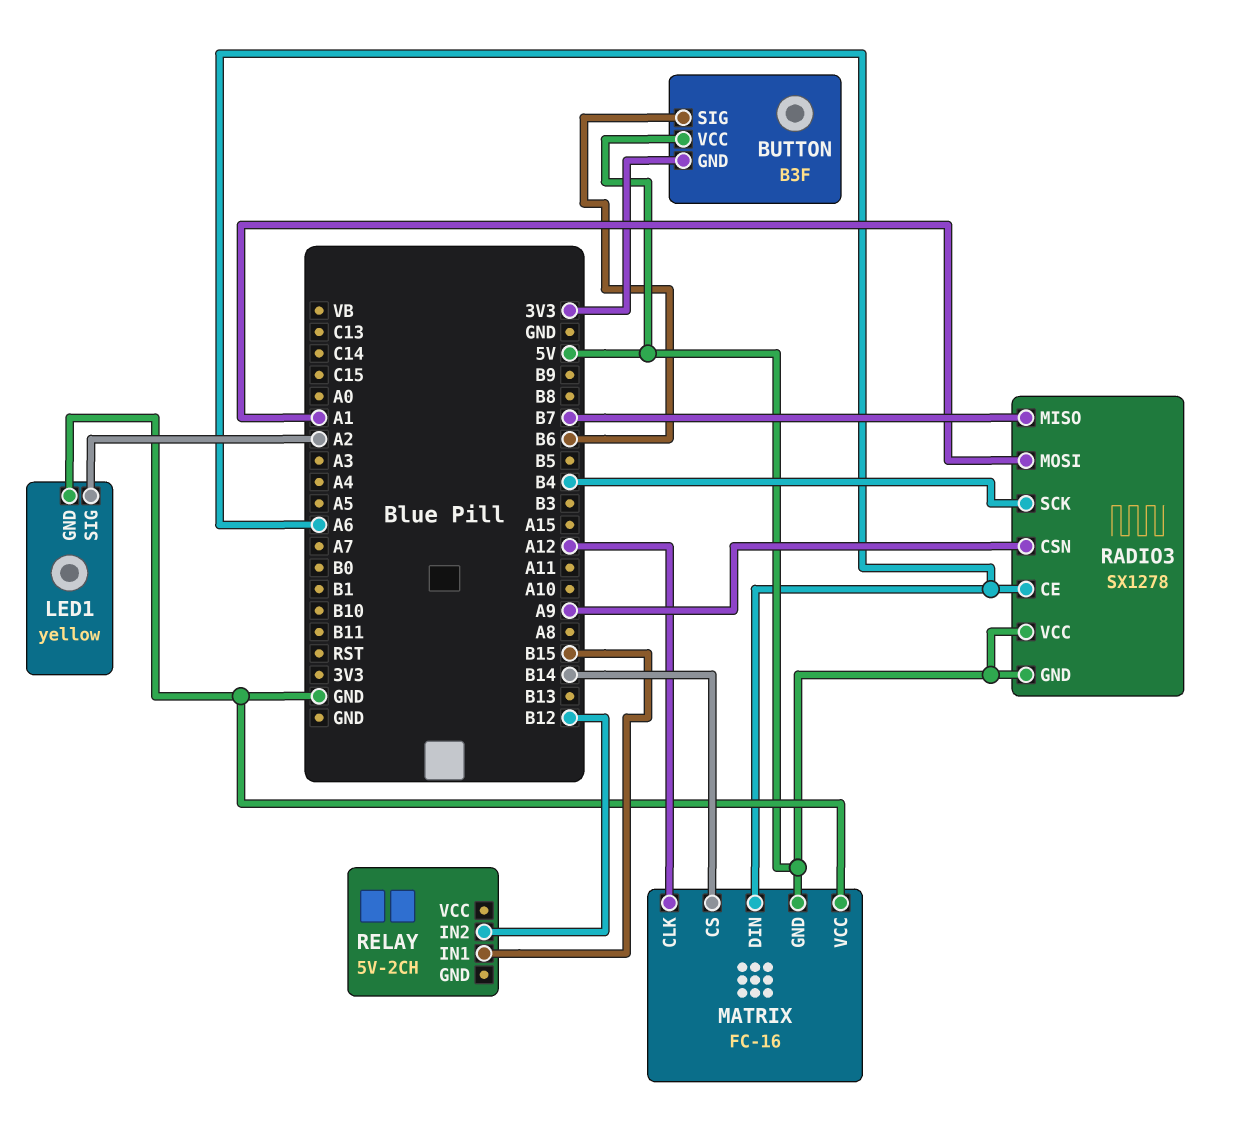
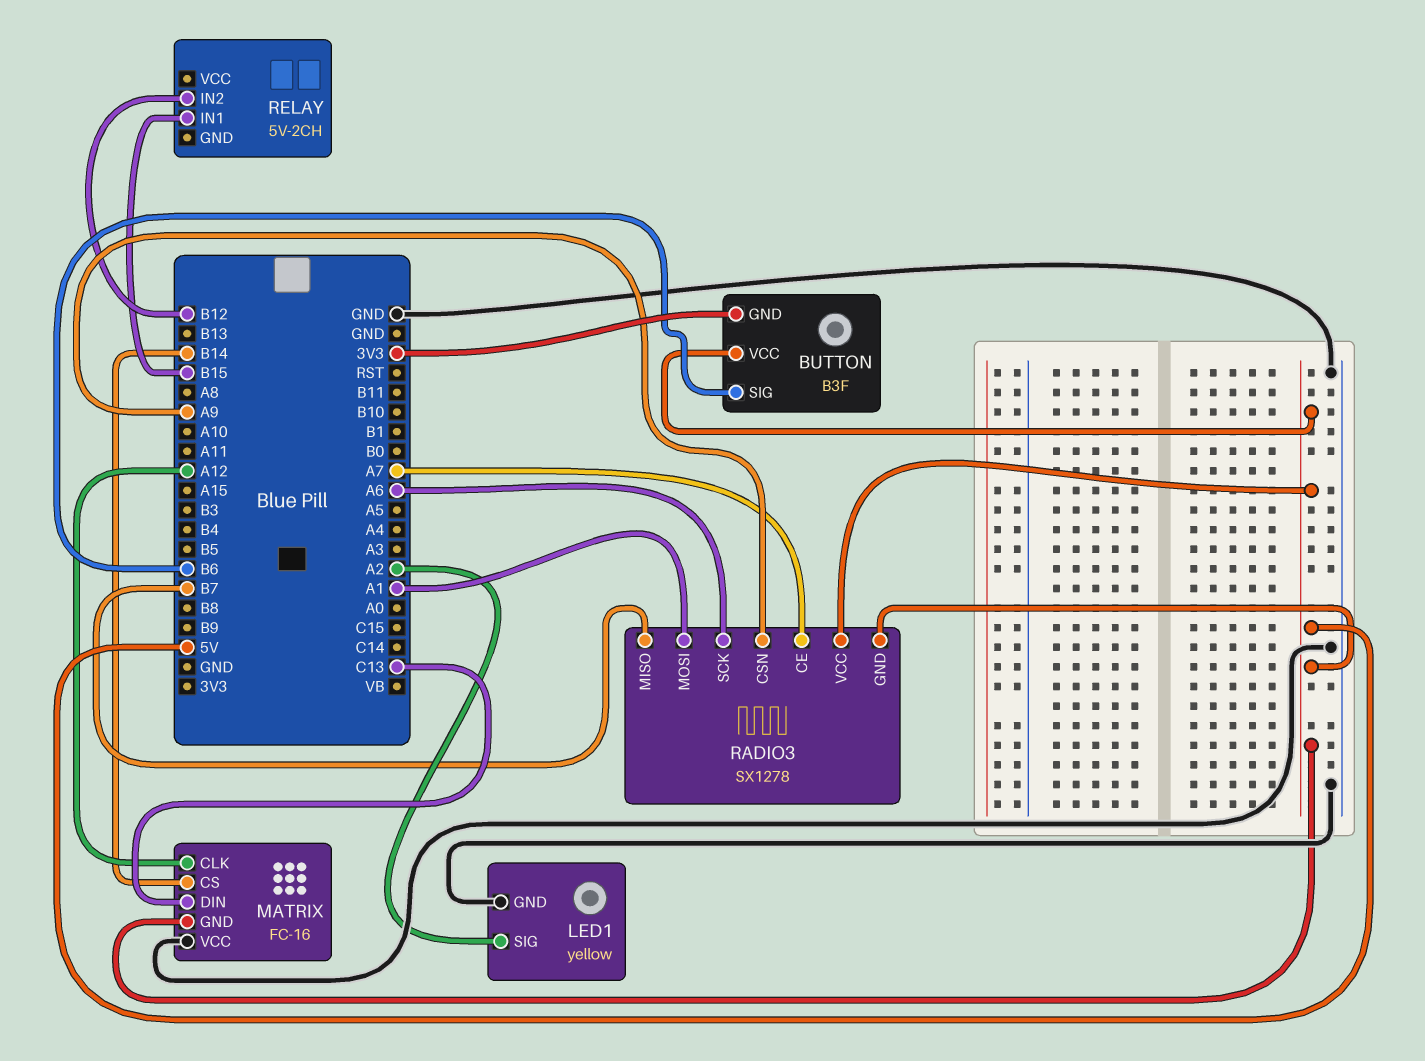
MATRIX pin DIN: A6 -> C13
RADIO3 pin CE: A6 -> A7
RADIO3 pin SCK: B4 -> A6

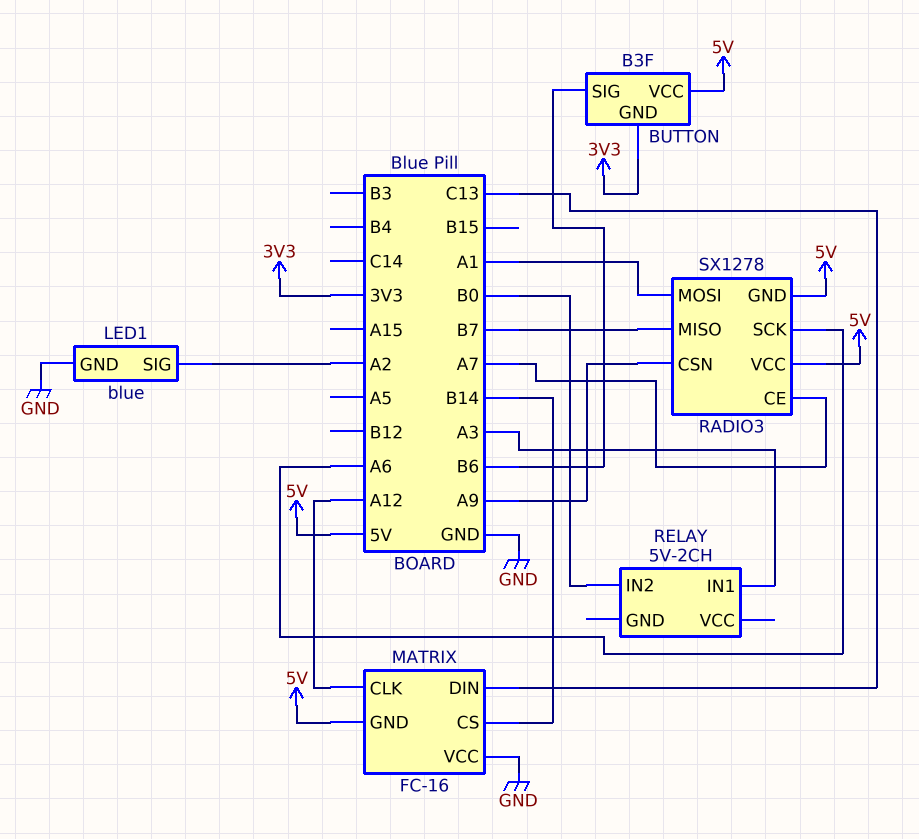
LED1: yellow -> blue
RELAY pin IN1: B15 -> A3
RELAY pin IN2: B12 -> B0

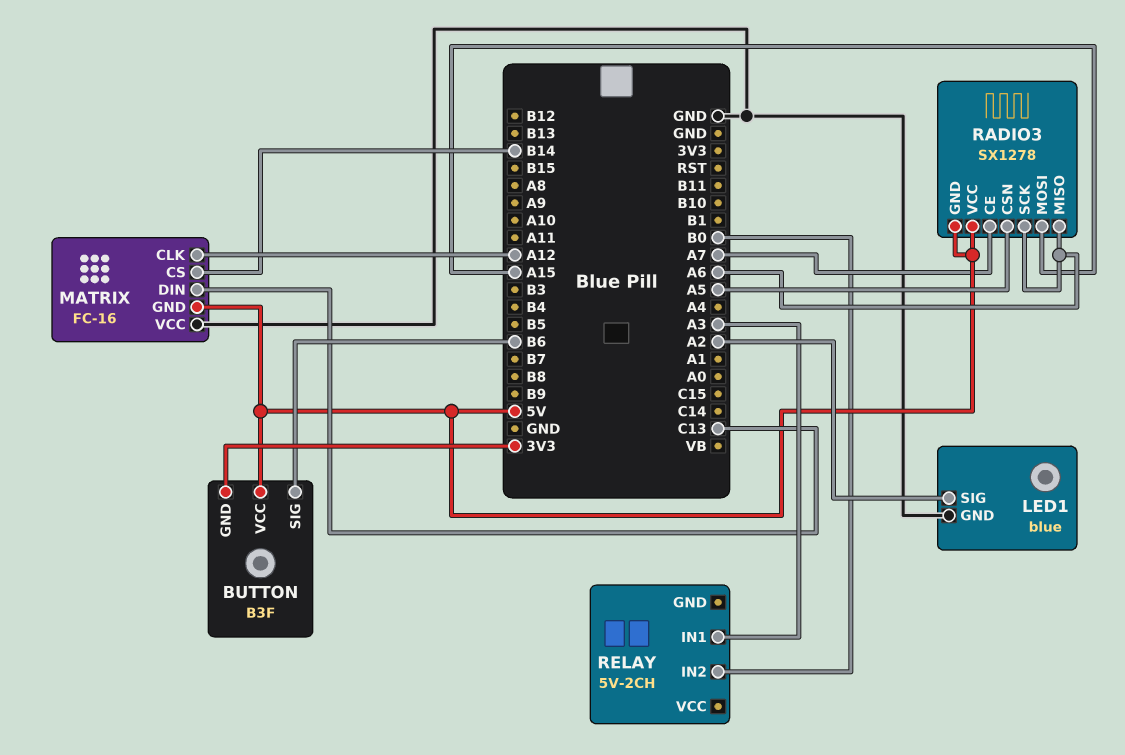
RADIO3 pin CSN: A9 -> A5
RADIO3 pin MISO: B7 -> A6
RADIO3 pin MOSI: A1 -> A15

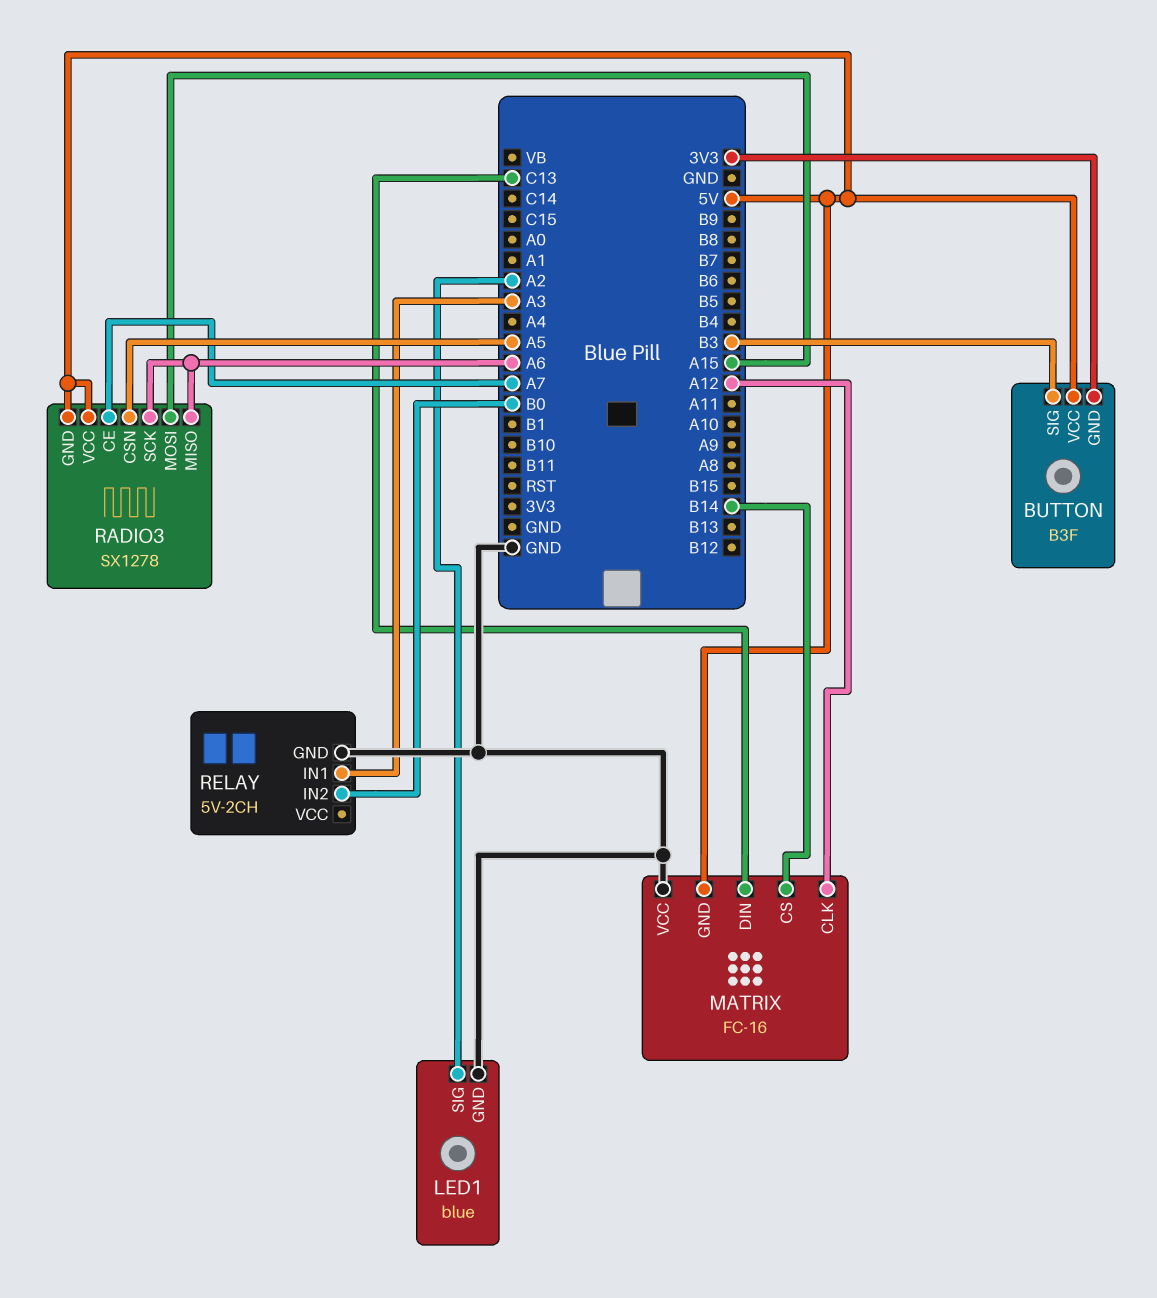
BUTTON pin SIG: B6 -> B3
RELAY pin GND: none -> GND

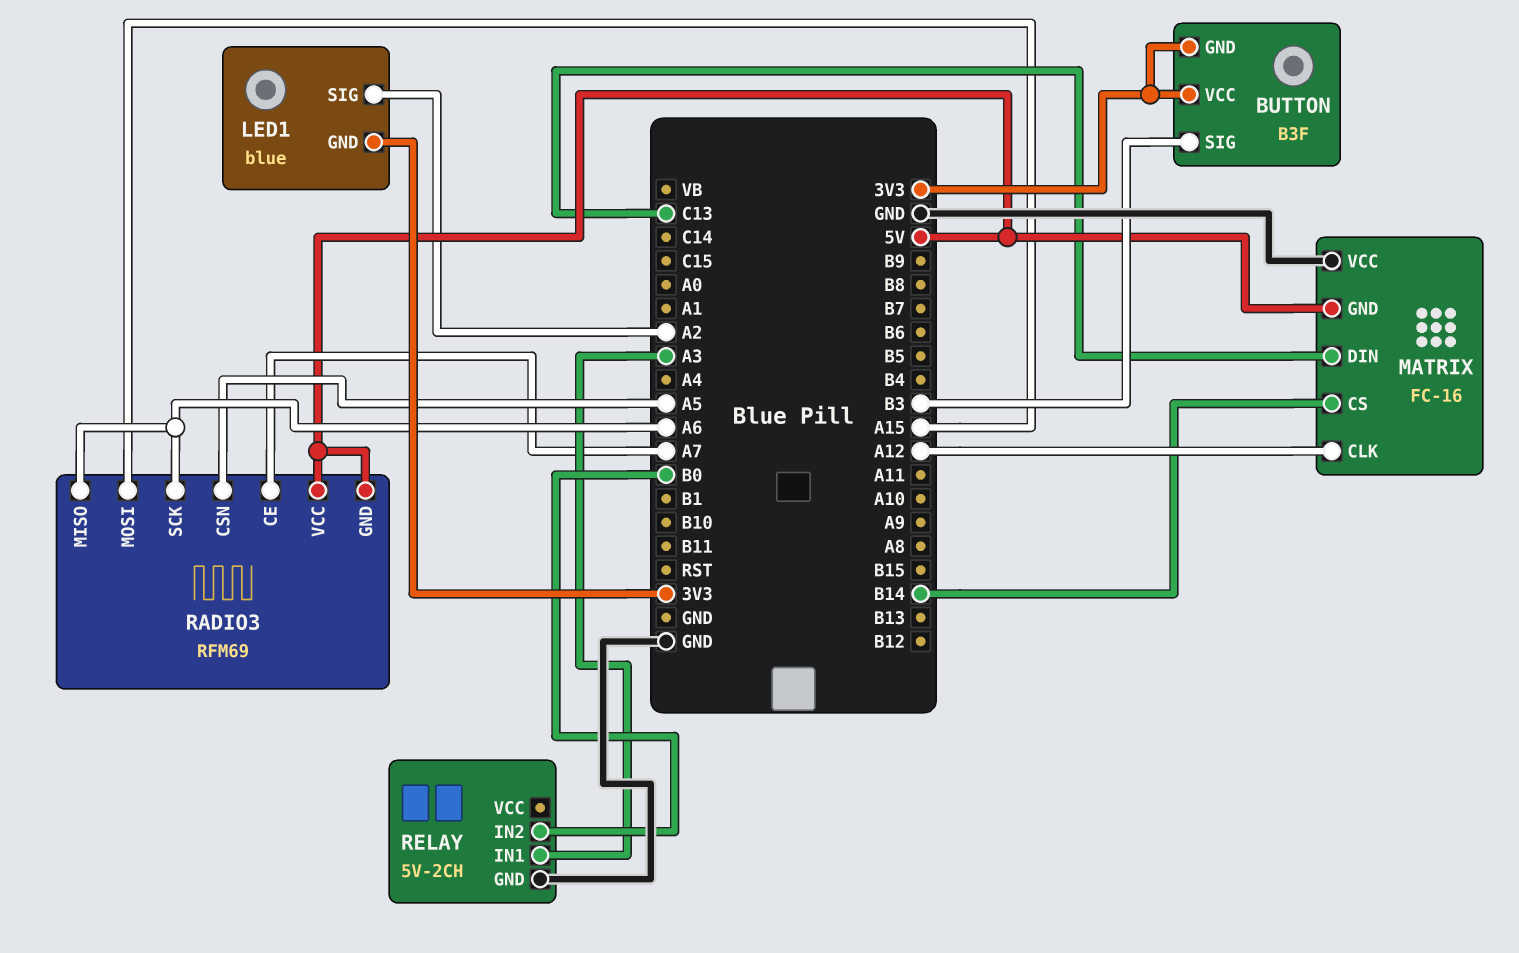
BUTTON pin VCC: 5V -> 3V3
LED1 pin GND: GND -> 3V3
RADIO3: SX1278 -> RFM69

